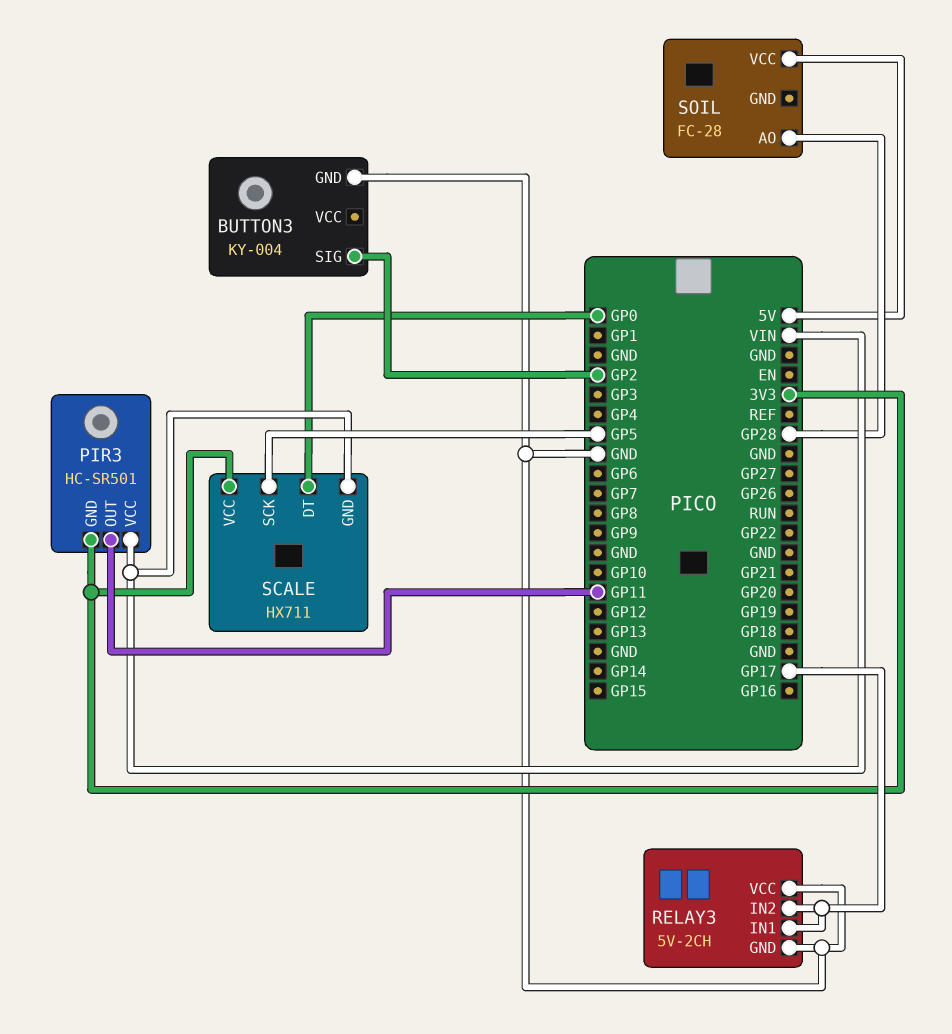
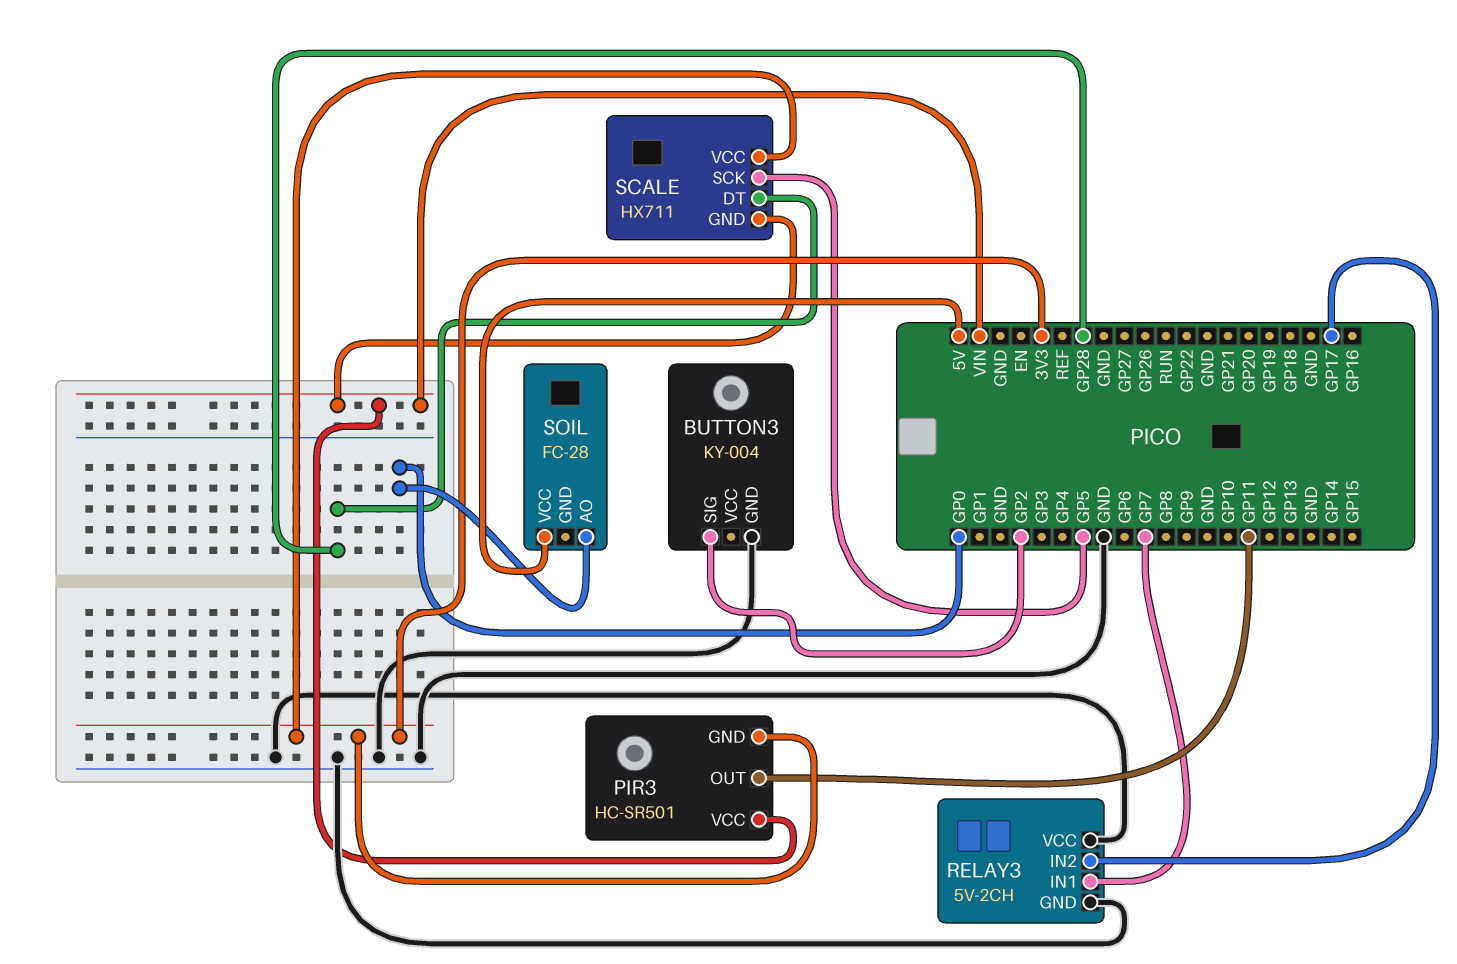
RELAY3 pin IN1: GP17 -> GP7
SCALE pin DT: GP0 -> GP28
SOIL pin AO: GP28 -> GP0

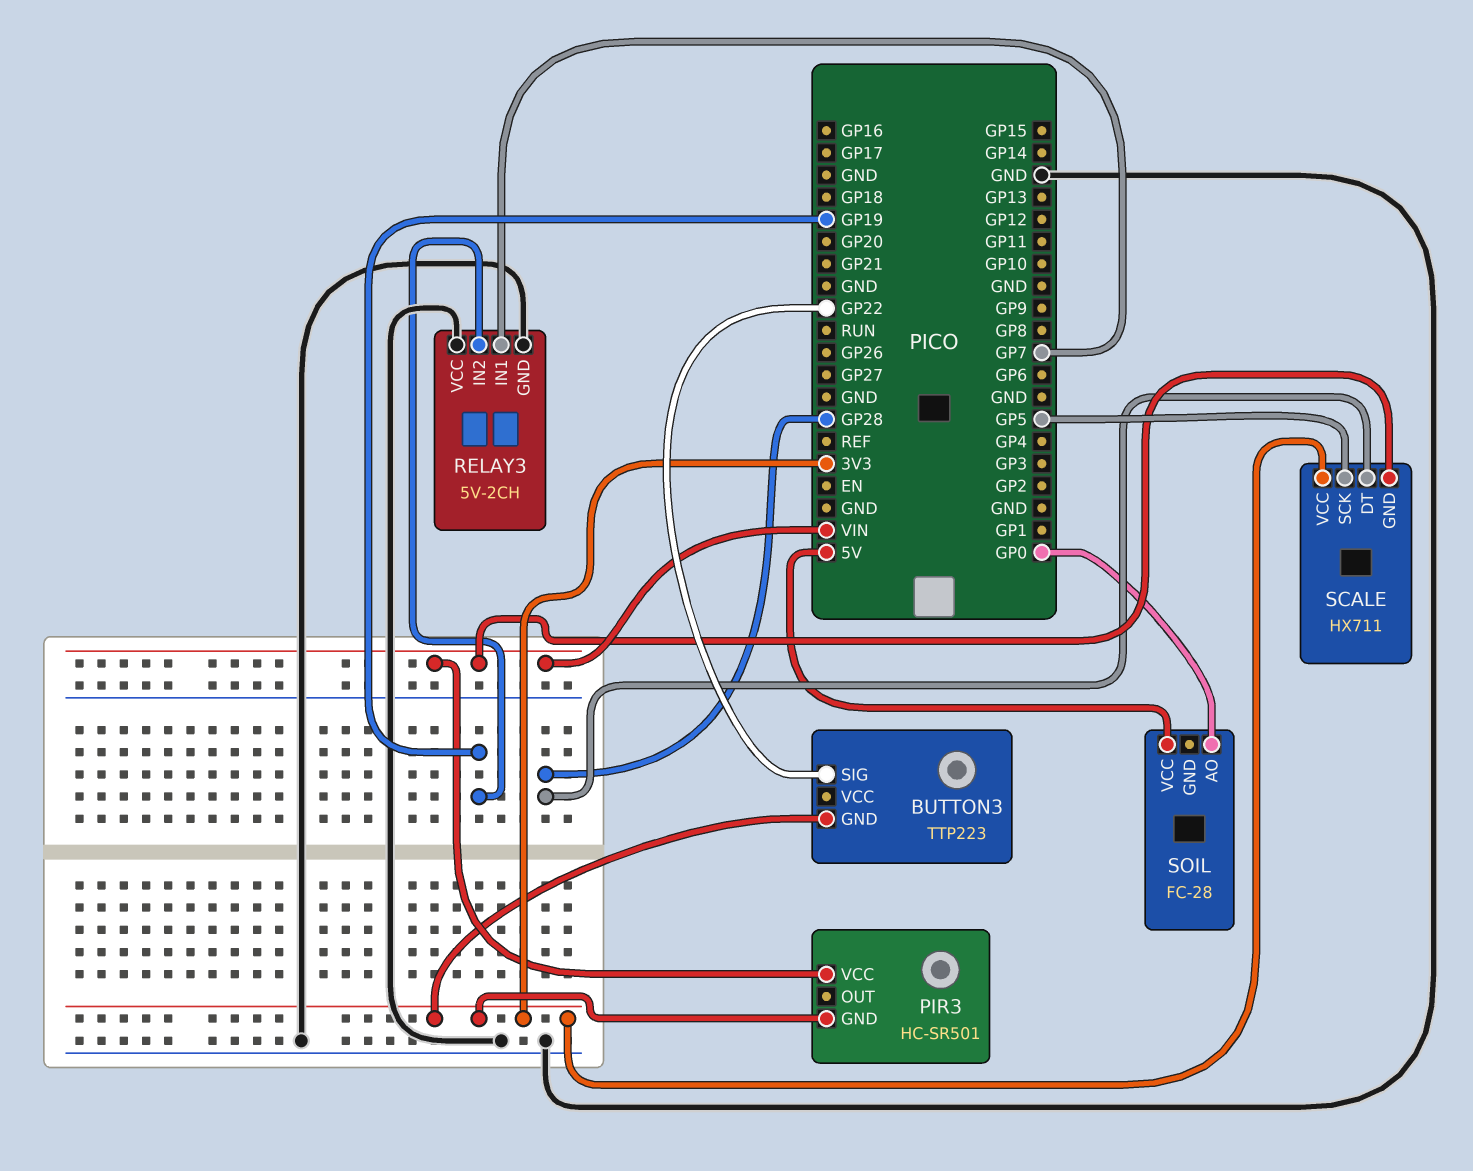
BUTTON3: KY-004 -> TTP223
BUTTON3 pin GND: GND -> 3V3
BUTTON3 pin SIG: GP2 -> GP22
PIR3 pin OUT: GP11 -> none
RELAY3 pin IN2: GP17 -> GP19

